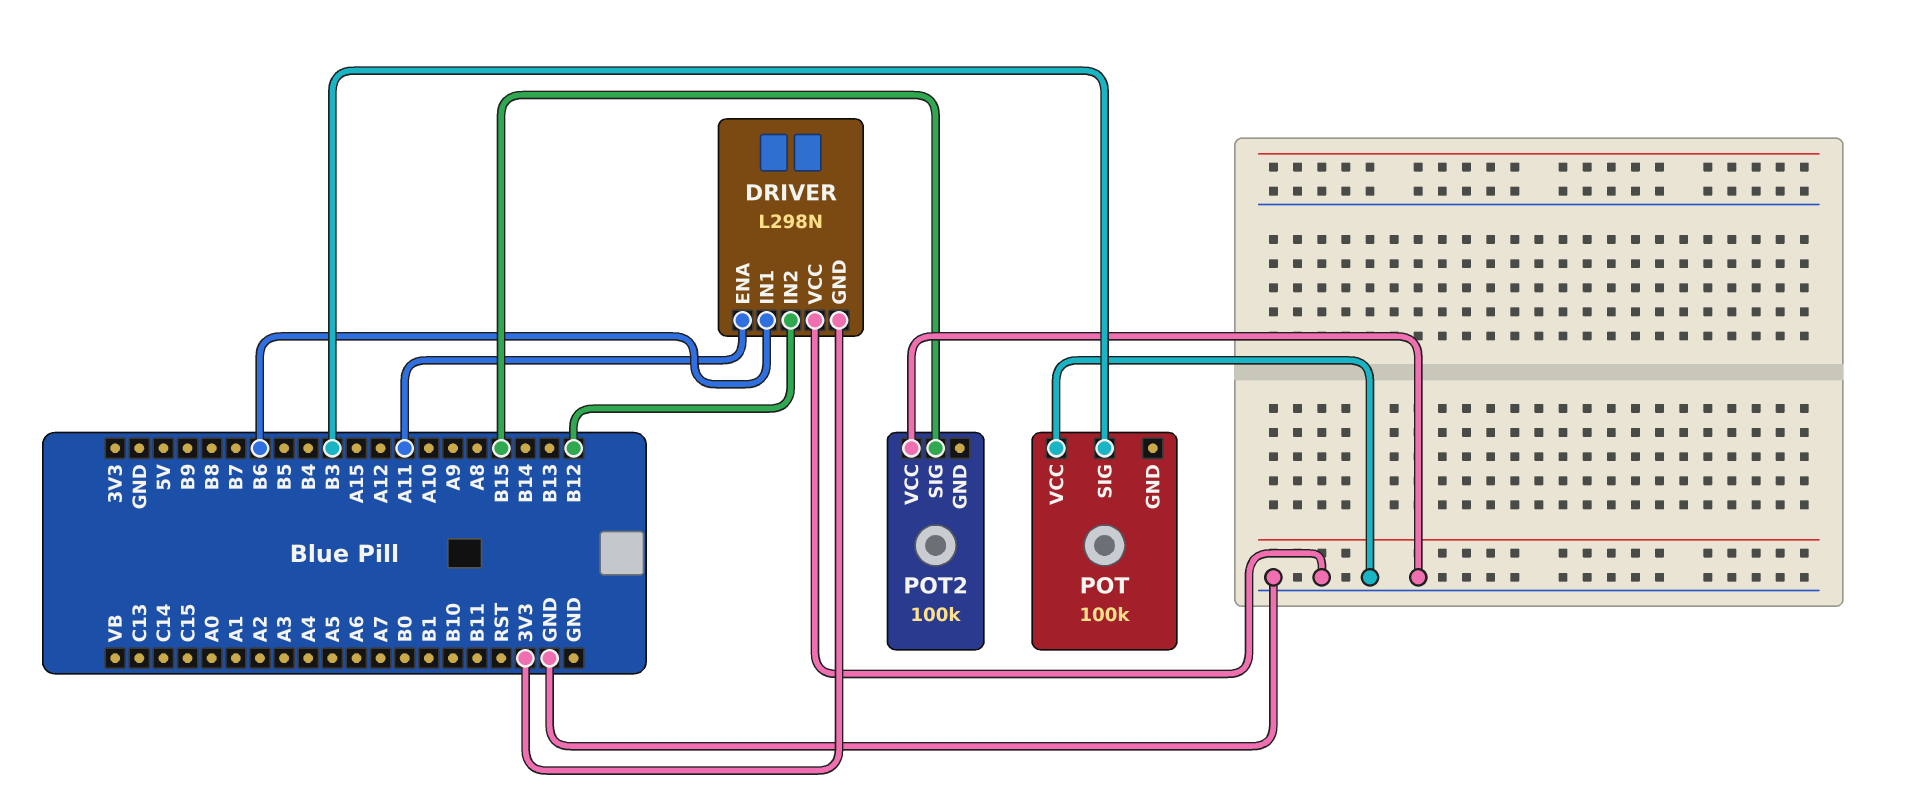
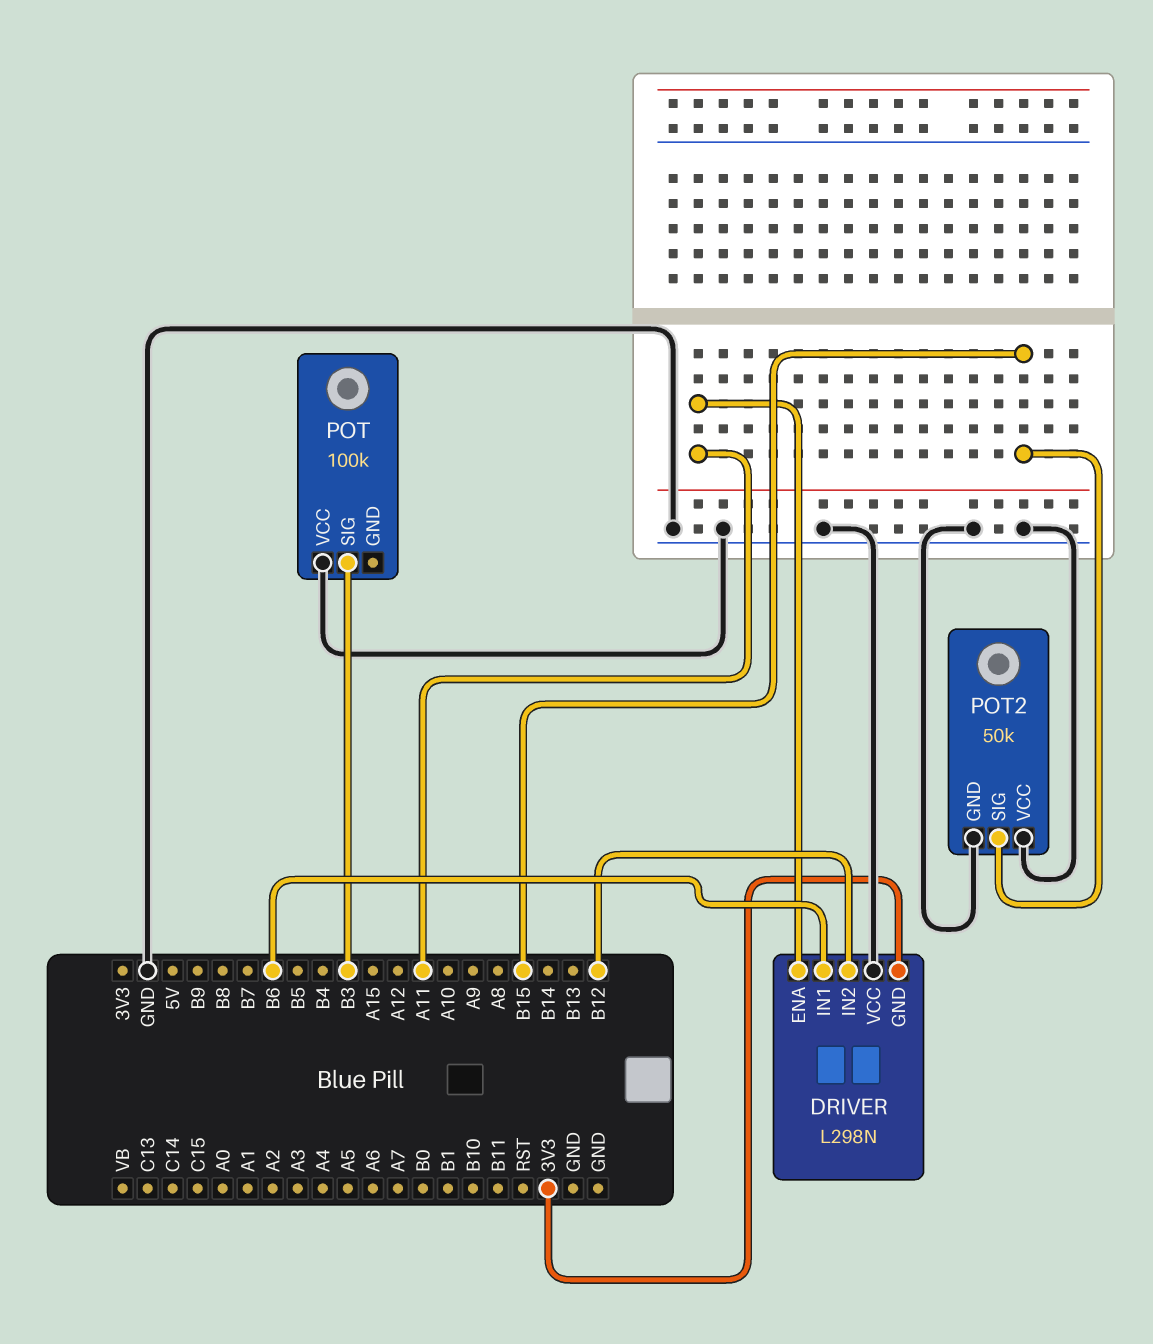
POT2: 100k -> 50k
POT2 pin GND: none -> GND

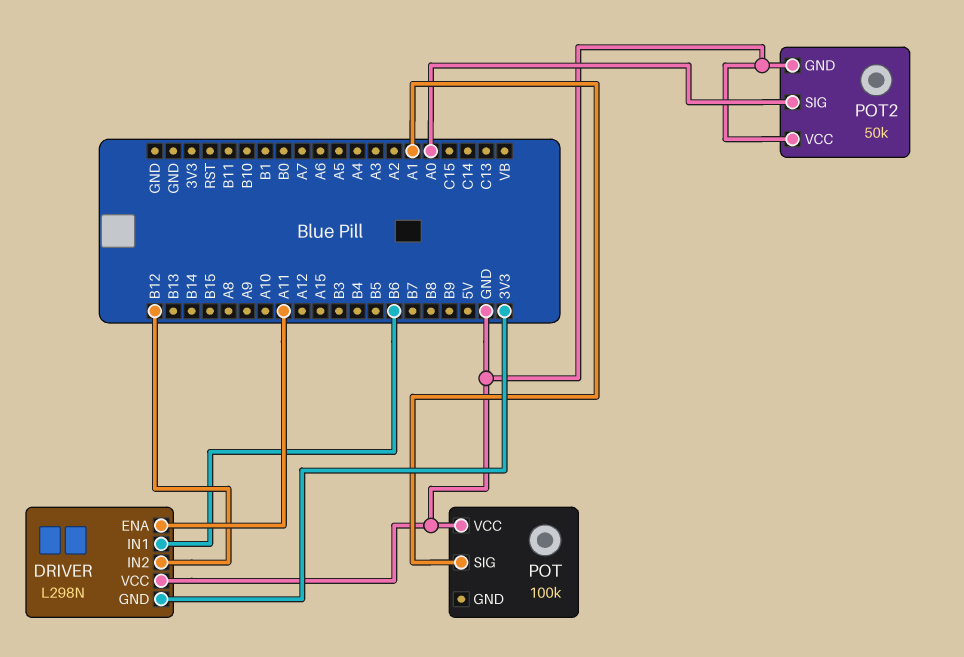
POT pin SIG: B3 -> A1
POT2 pin SIG: B15 -> A0

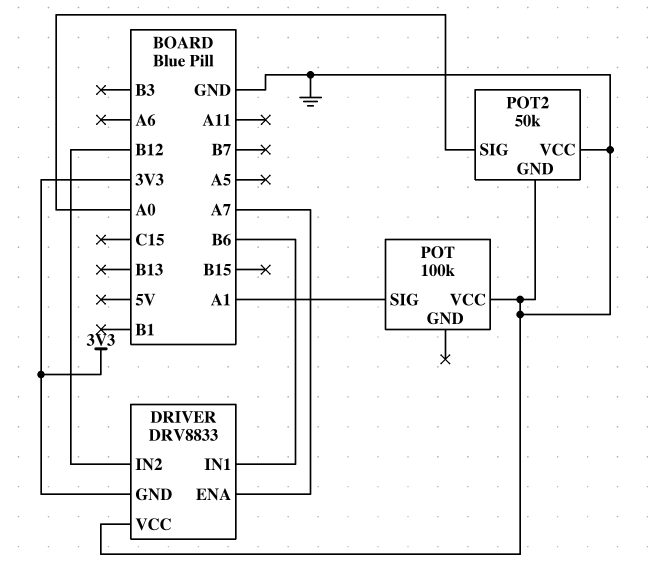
DRIVER: L298N -> DRV8833
DRIVER pin ENA: A11 -> A7

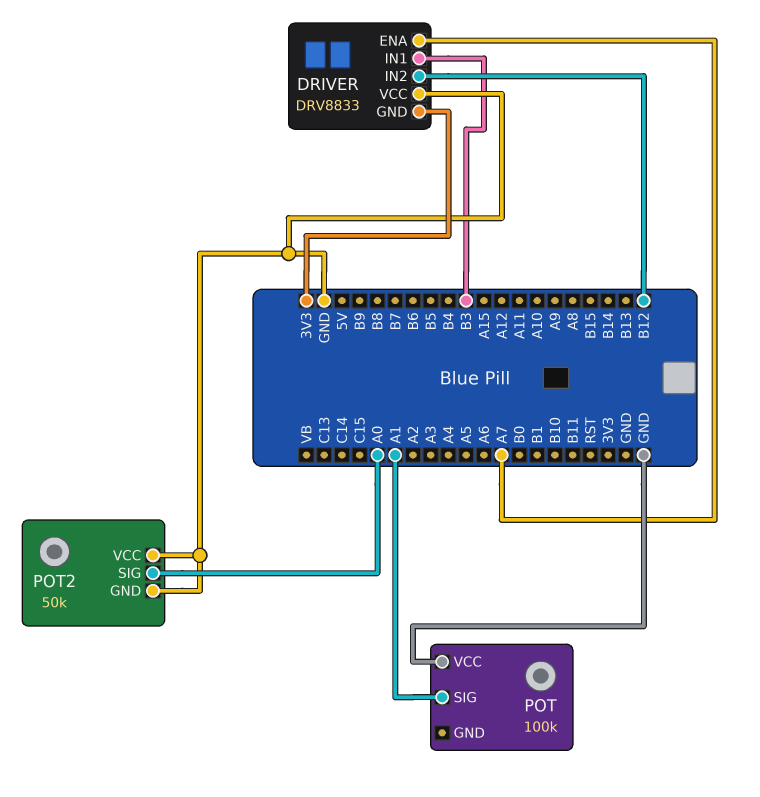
DRIVER pin IN1: B6 -> B3

